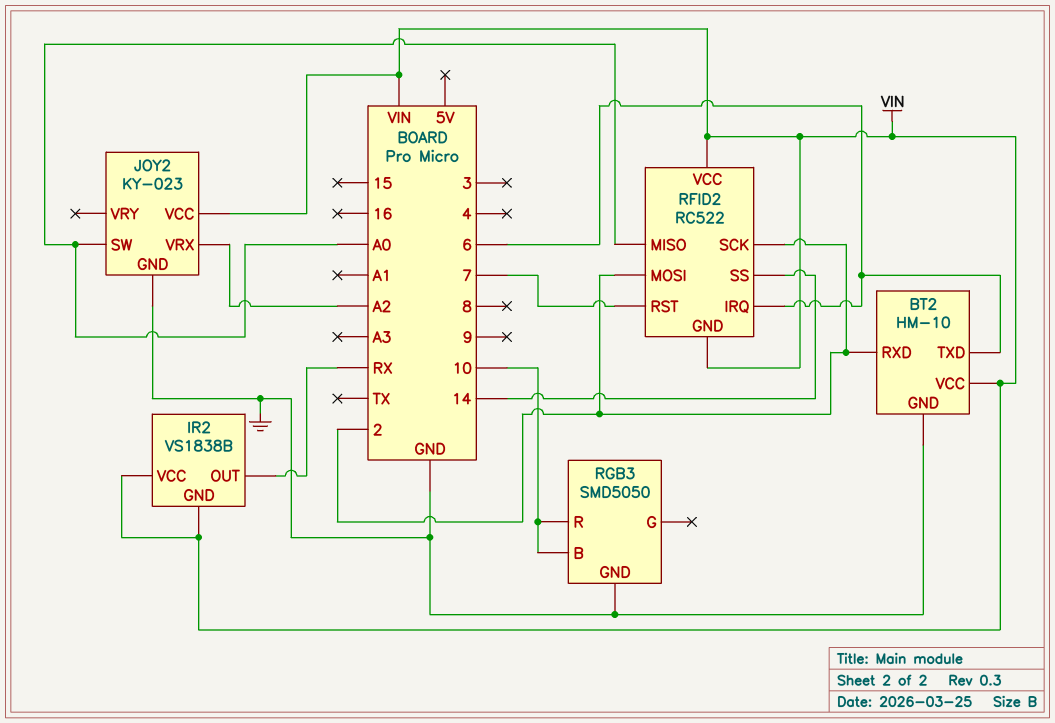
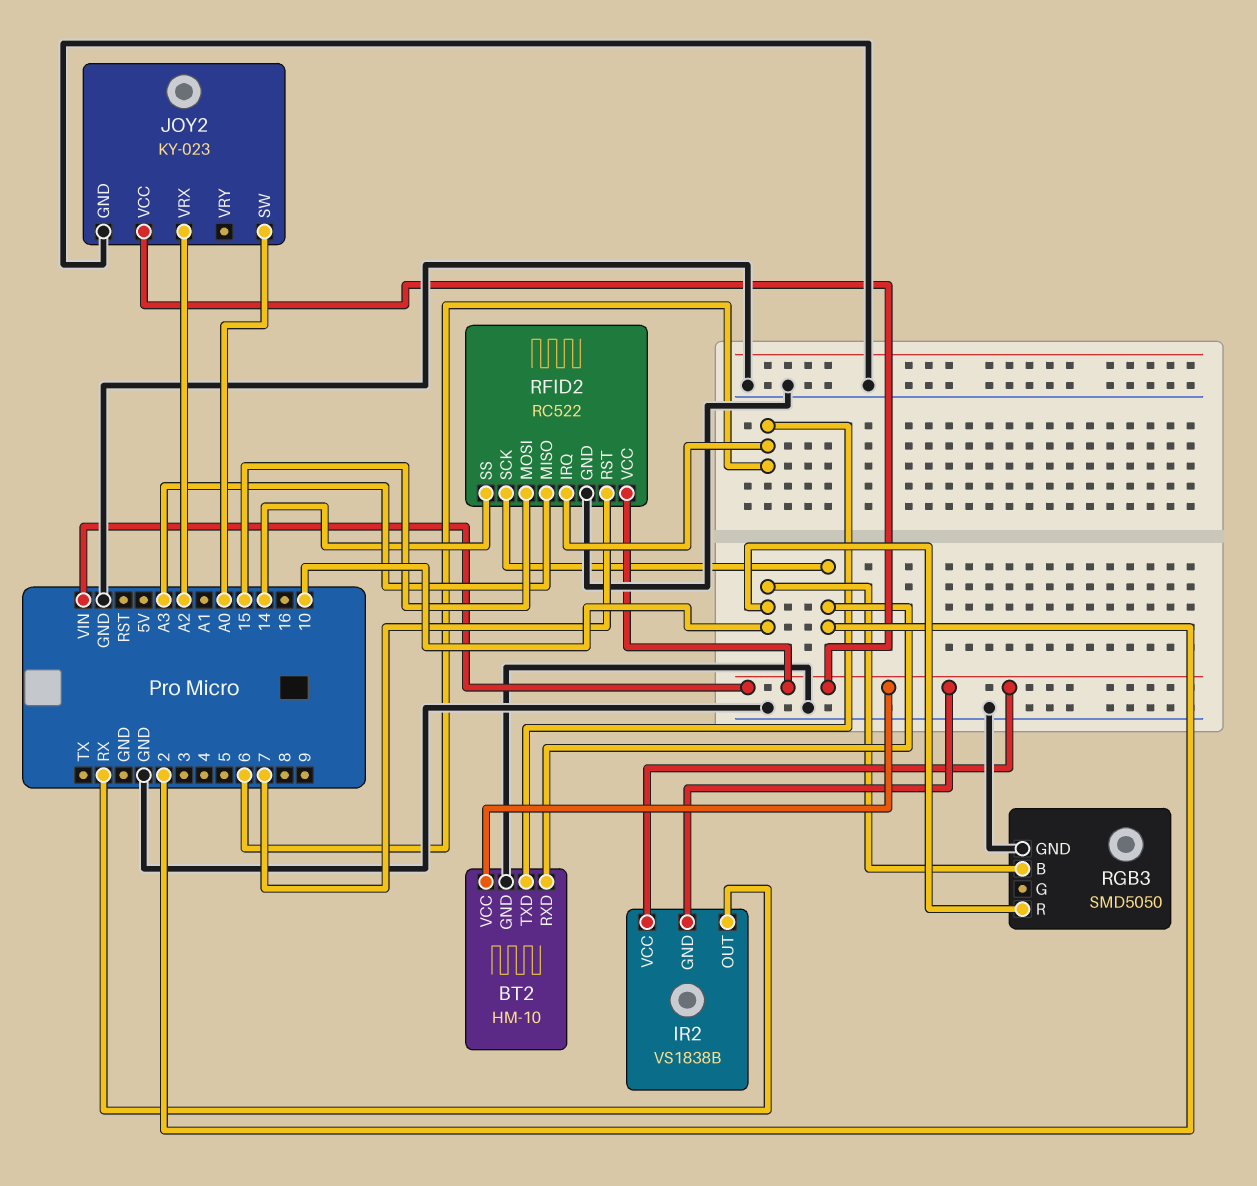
RFID2 pin GND: VIN -> GND
RFID2 pin MISO: A0 -> A3
RFID2 pin MOSI: 2 -> 15

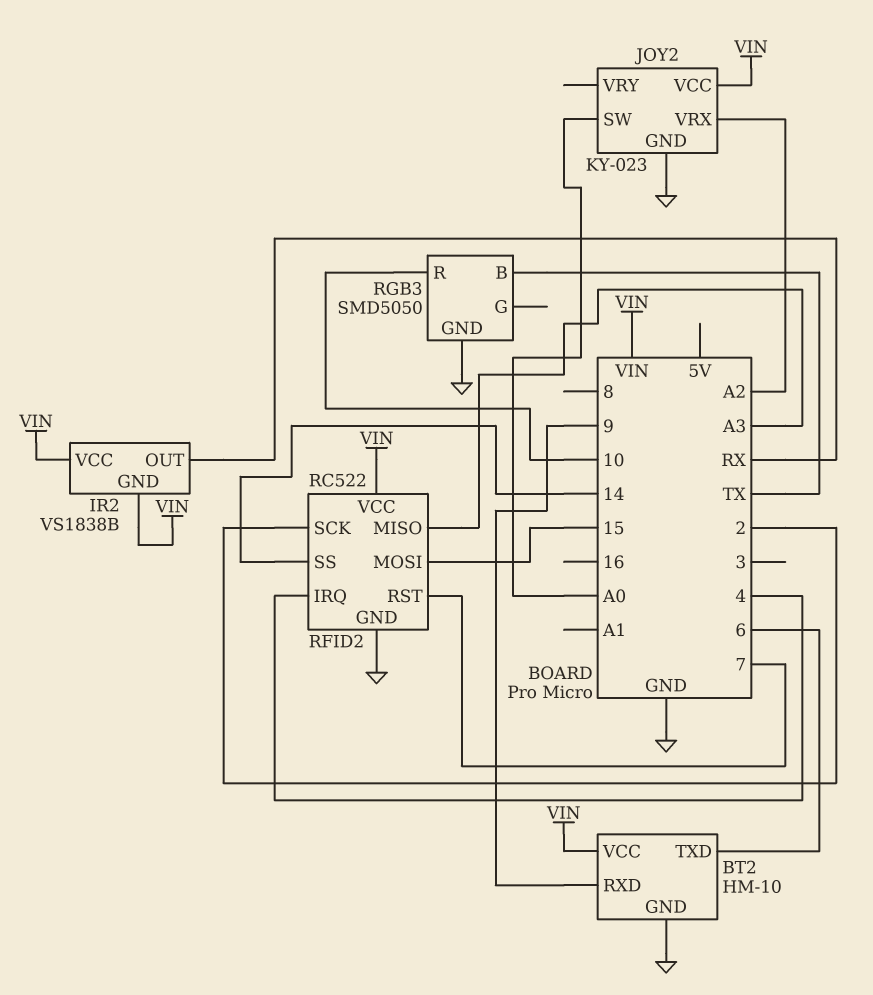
BT2 pin RXD: 2 -> 9
RFID2 pin IRQ: 6 -> 4
RGB3 pin B: 10 -> TX

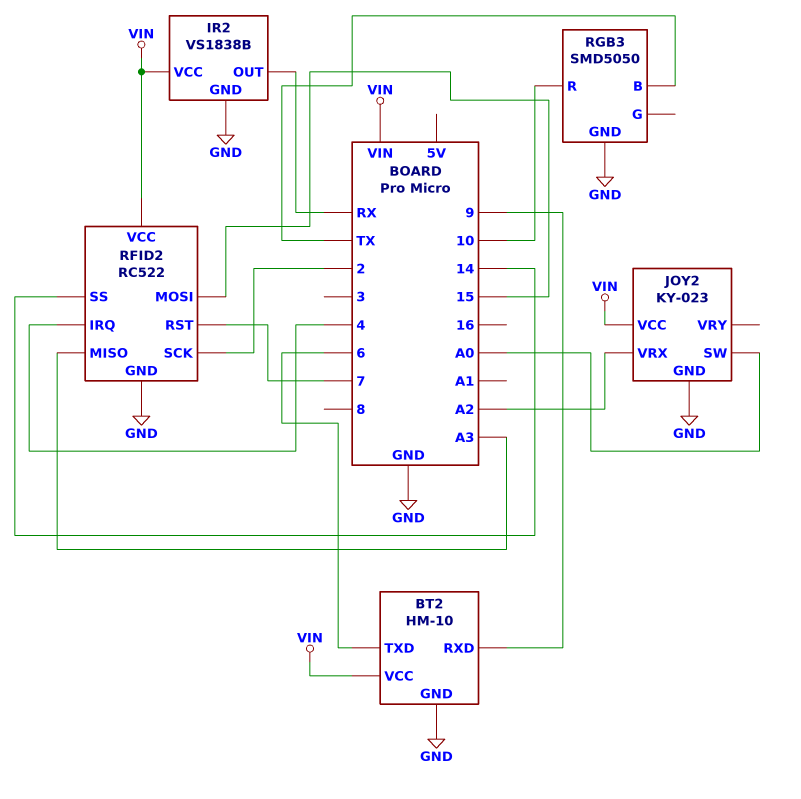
IR2 pin GND: VIN -> GND

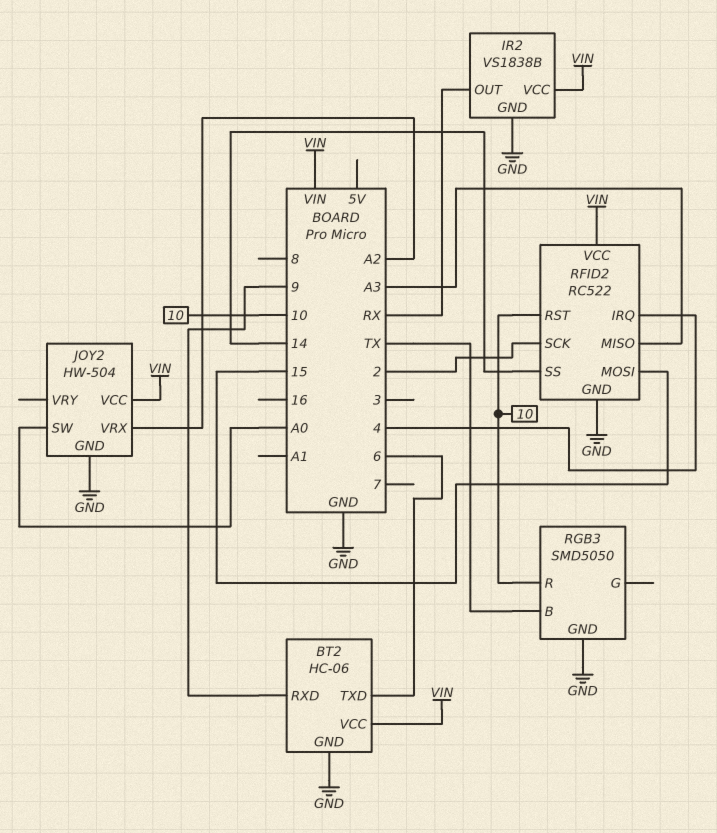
BT2: HM-10 -> HC-06
JOY2: KY-023 -> HW-504
RFID2 pin RST: 7 -> 10

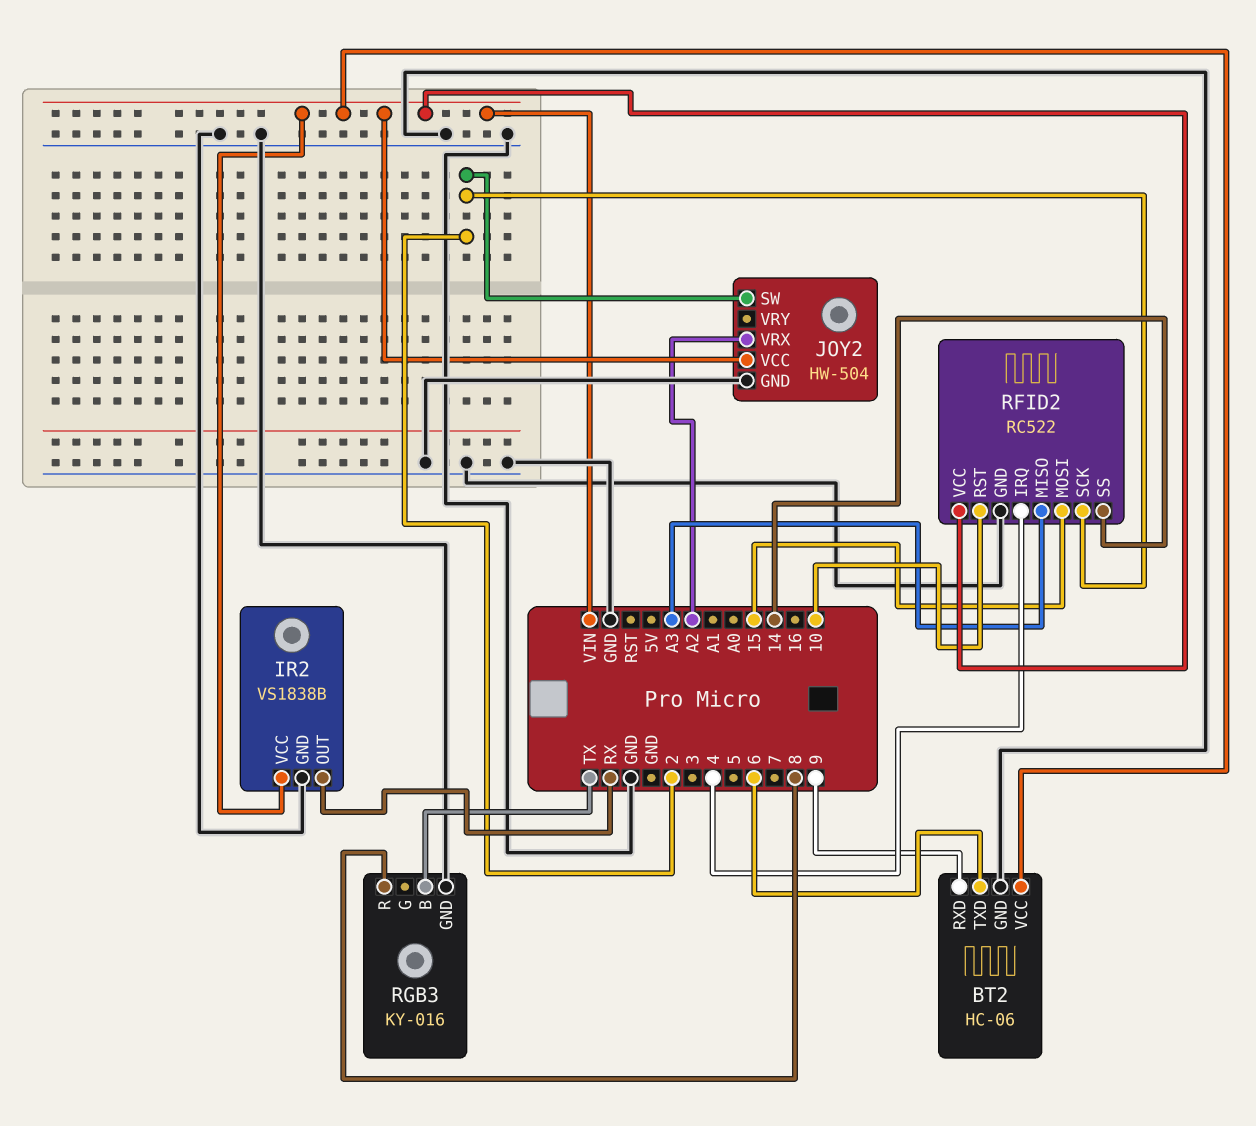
JOY2 pin SW: A0 -> 2
RGB3: SMD5050 -> KY-016
RGB3 pin R: 10 -> 8

